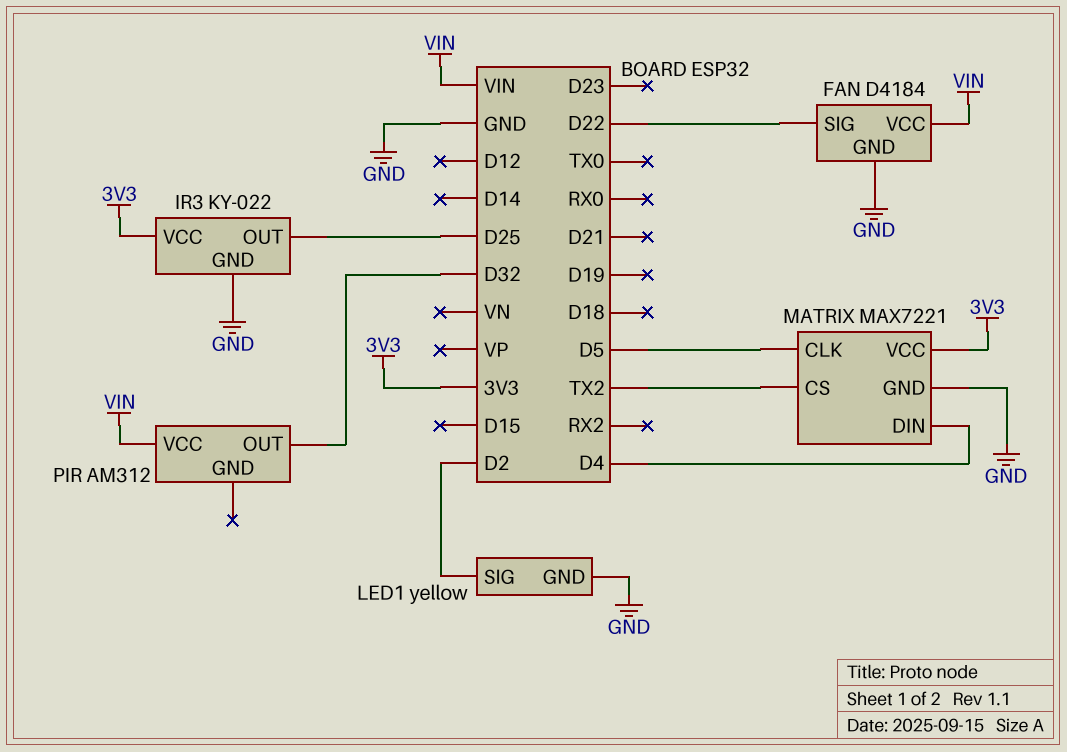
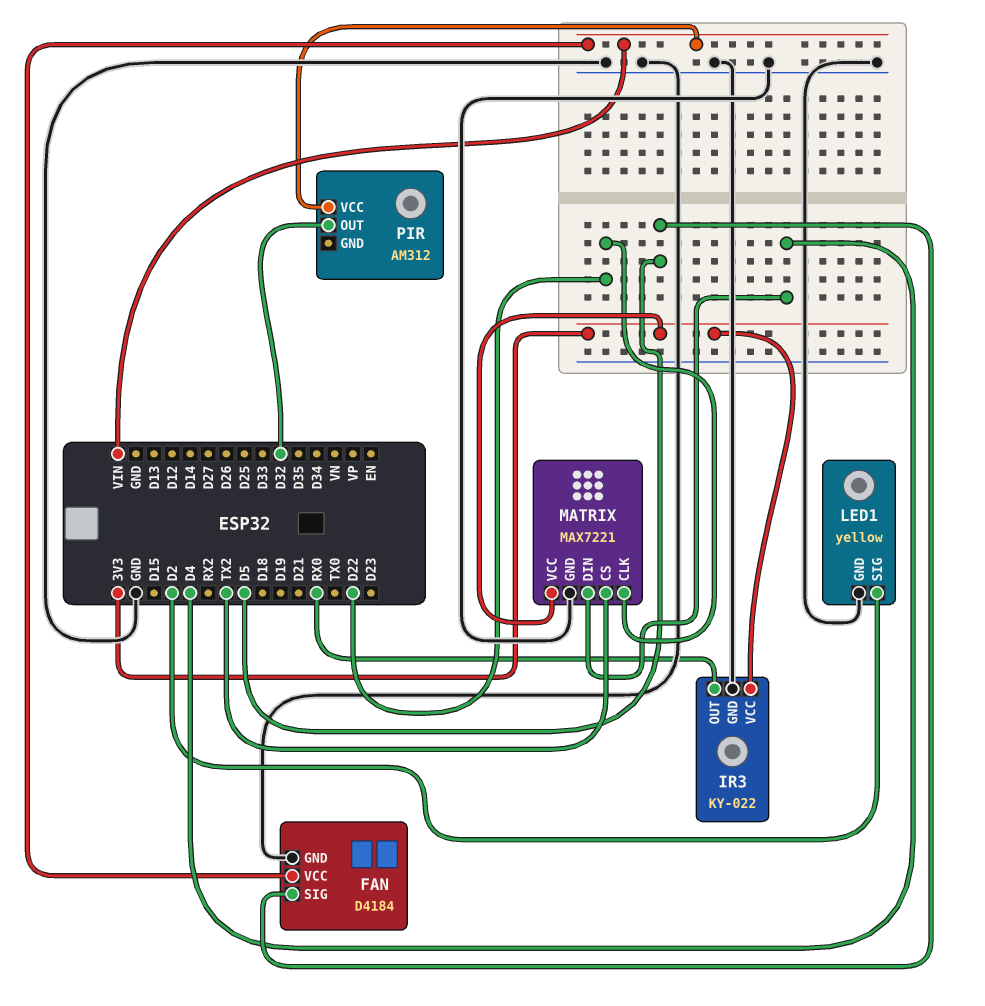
FAN pin SIG: D22 -> D5
IR3 pin OUT: D25 -> RX0
MATRIX pin CLK: D5 -> D22

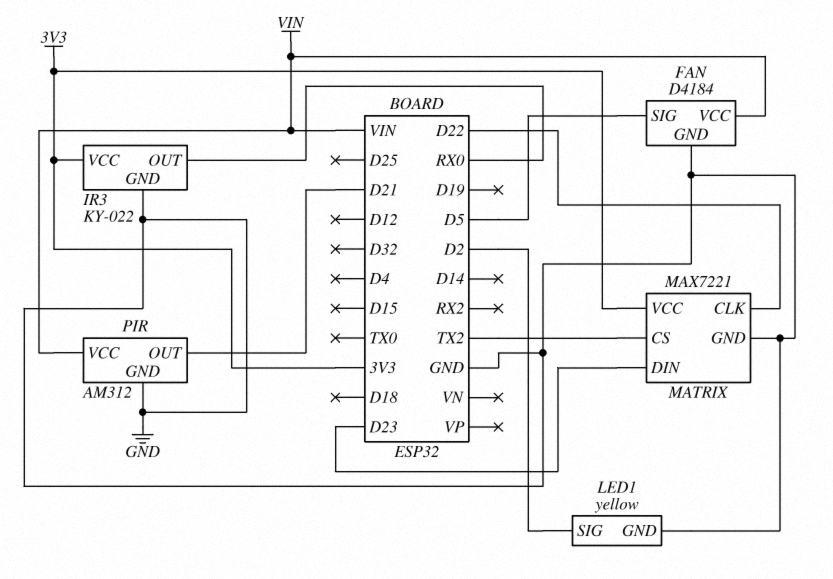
MATRIX pin DIN: D4 -> D23
PIR pin GND: none -> GND
PIR pin OUT: D32 -> D21

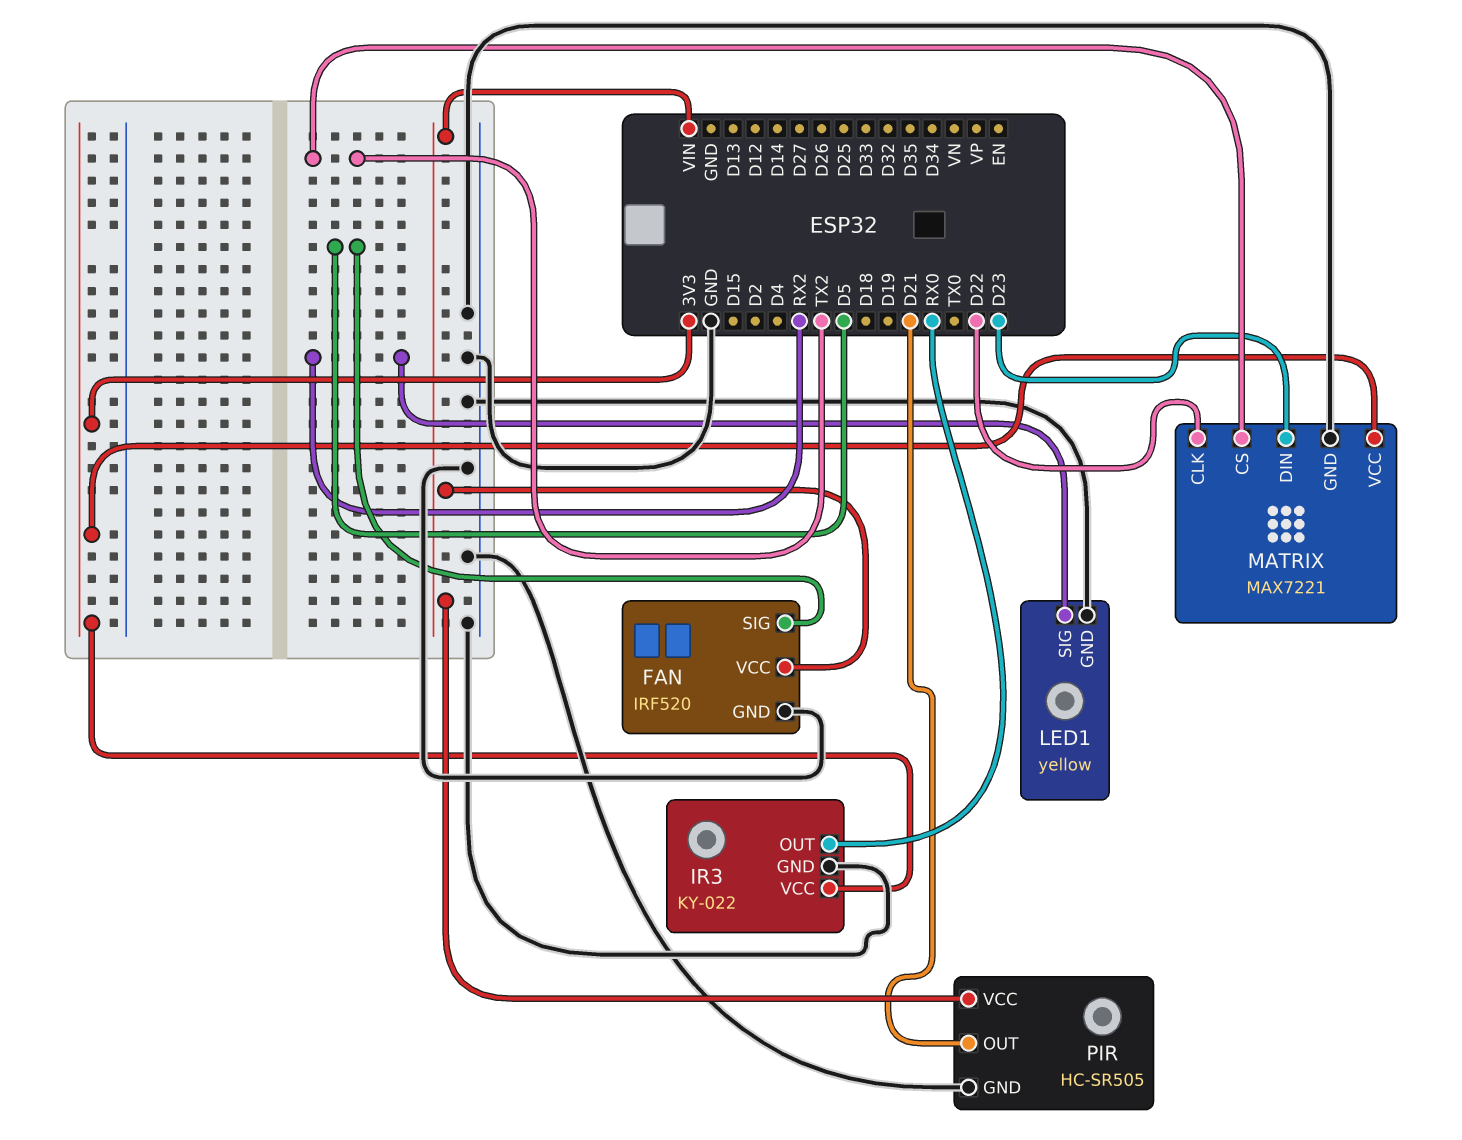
FAN: D4184 -> IRF520
LED1 pin SIG: D2 -> RX2
PIR: AM312 -> HC-SR505

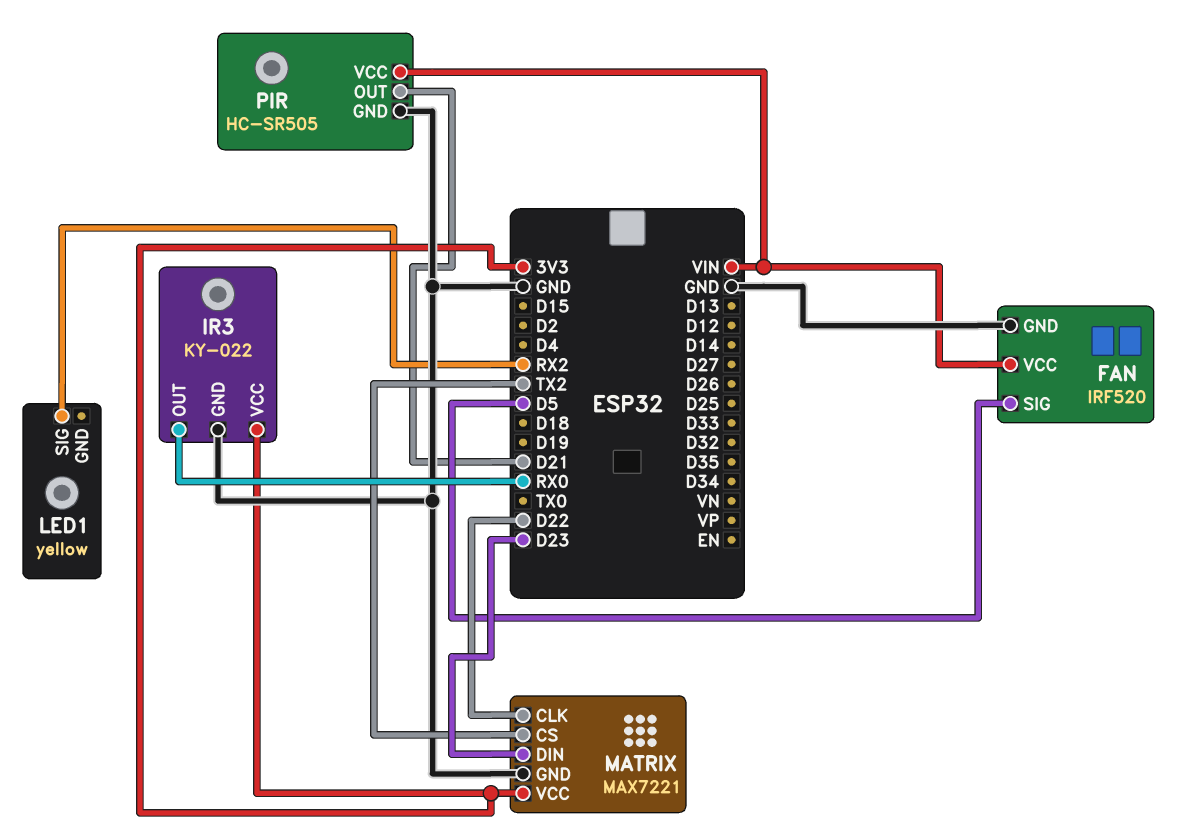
LED1 pin GND: GND -> none

